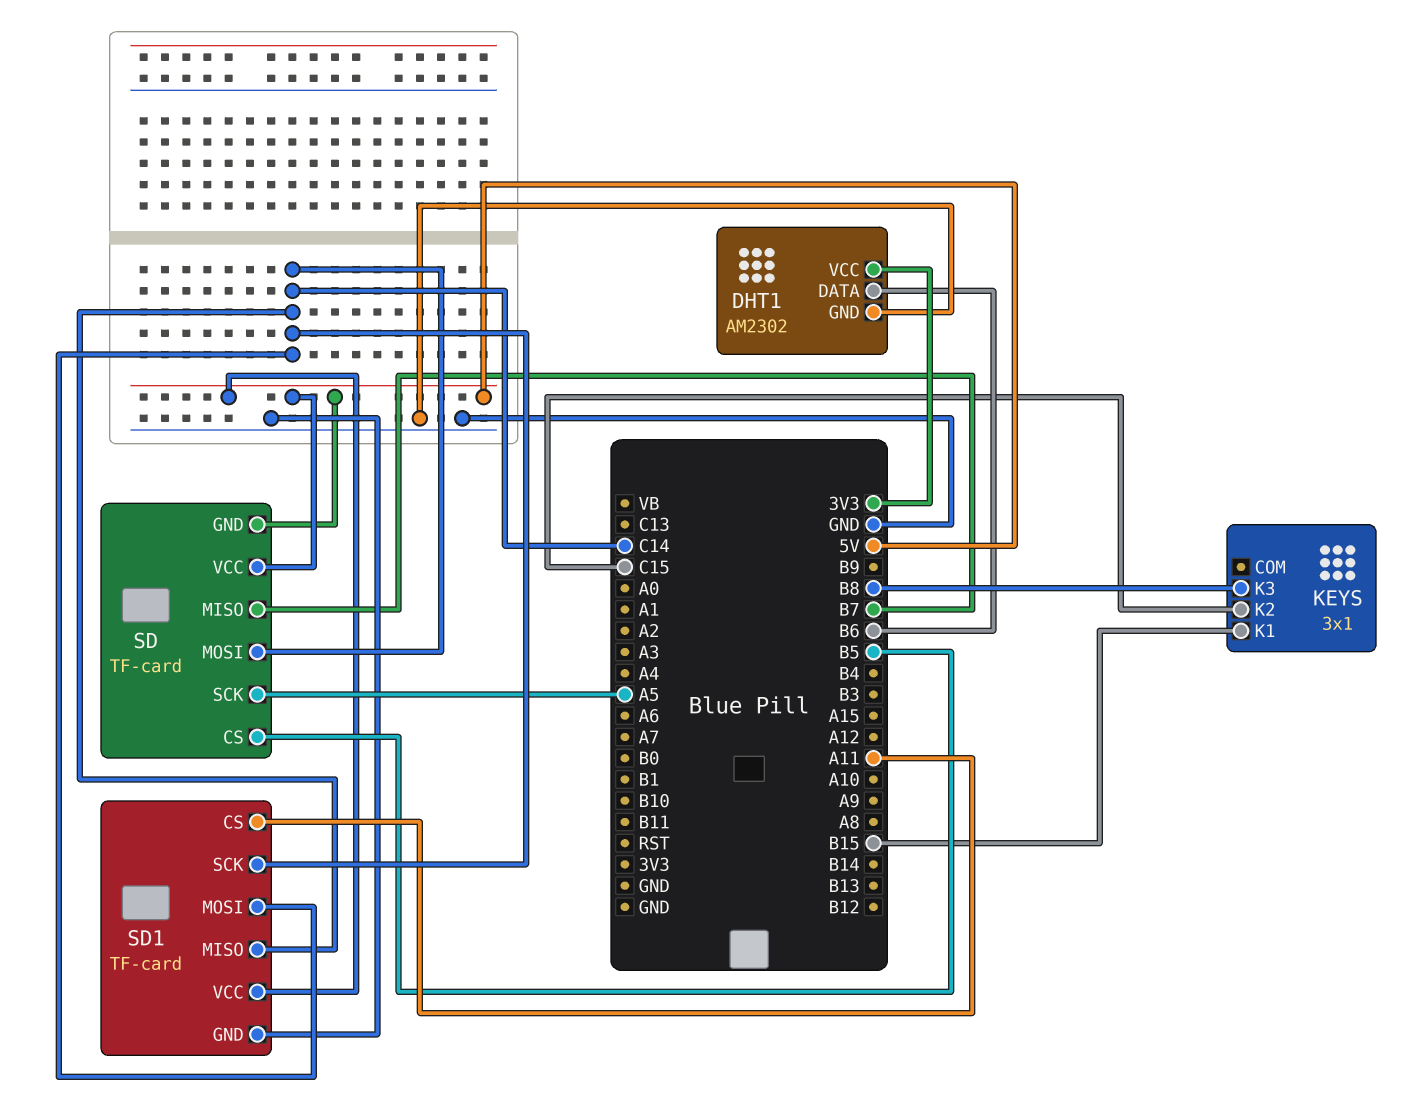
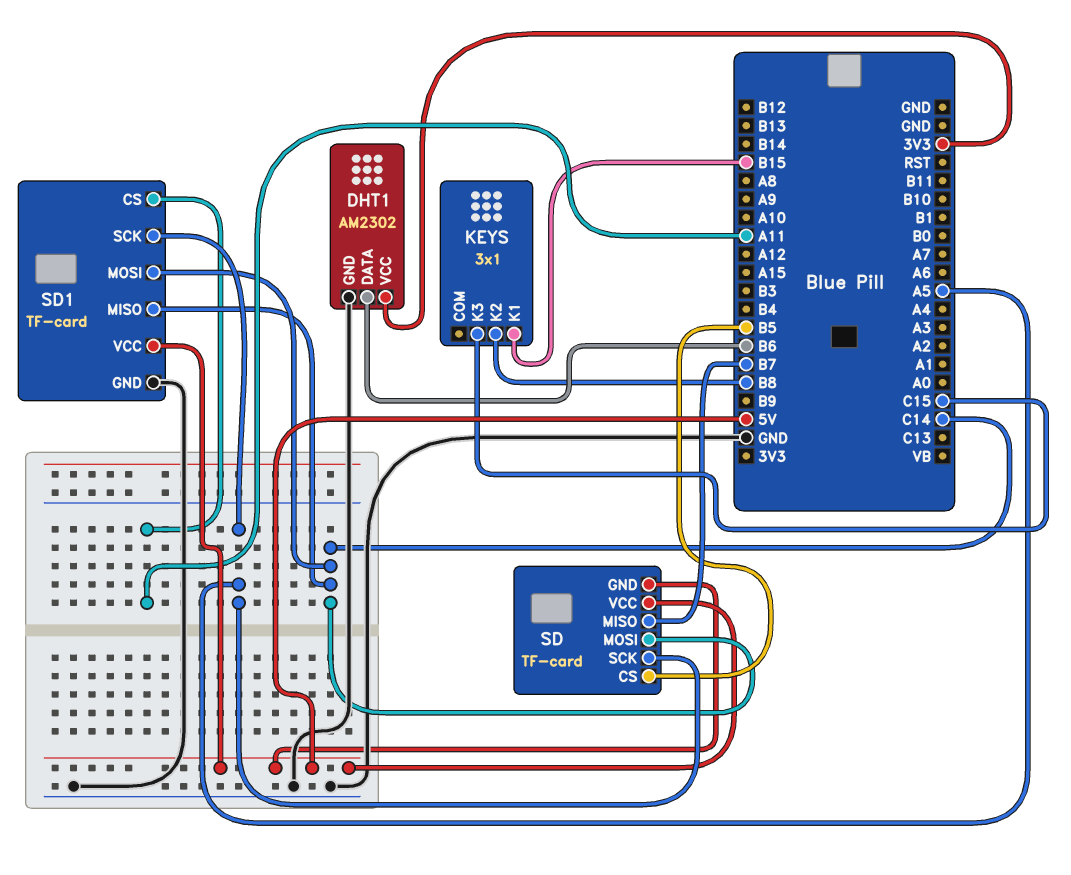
KEYS pin K2: C15 -> B8
KEYS pin K3: B8 -> C15
SD1 pin SCK: C14 -> A5

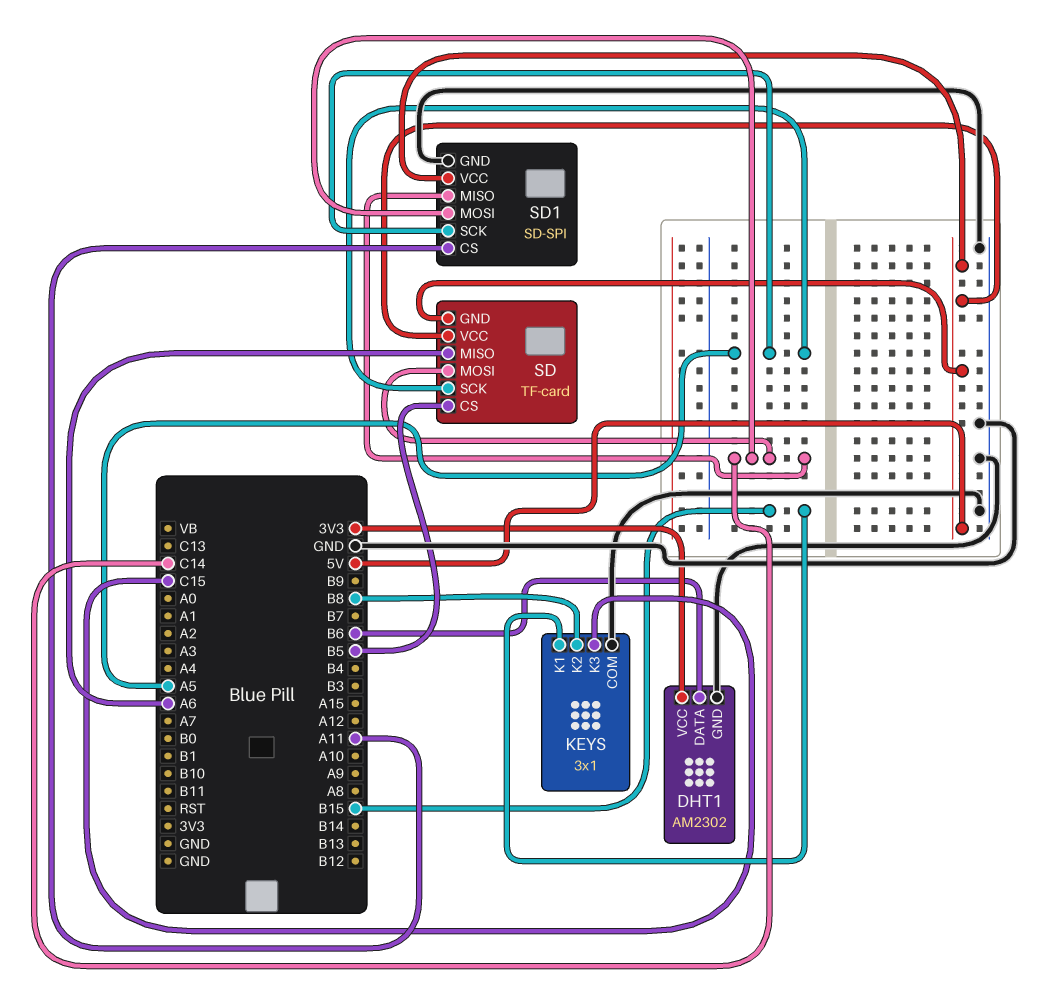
KEYS pin COM: none -> GND
SD pin MISO: B7 -> A6
SD1: TF-card -> SD-SPI

